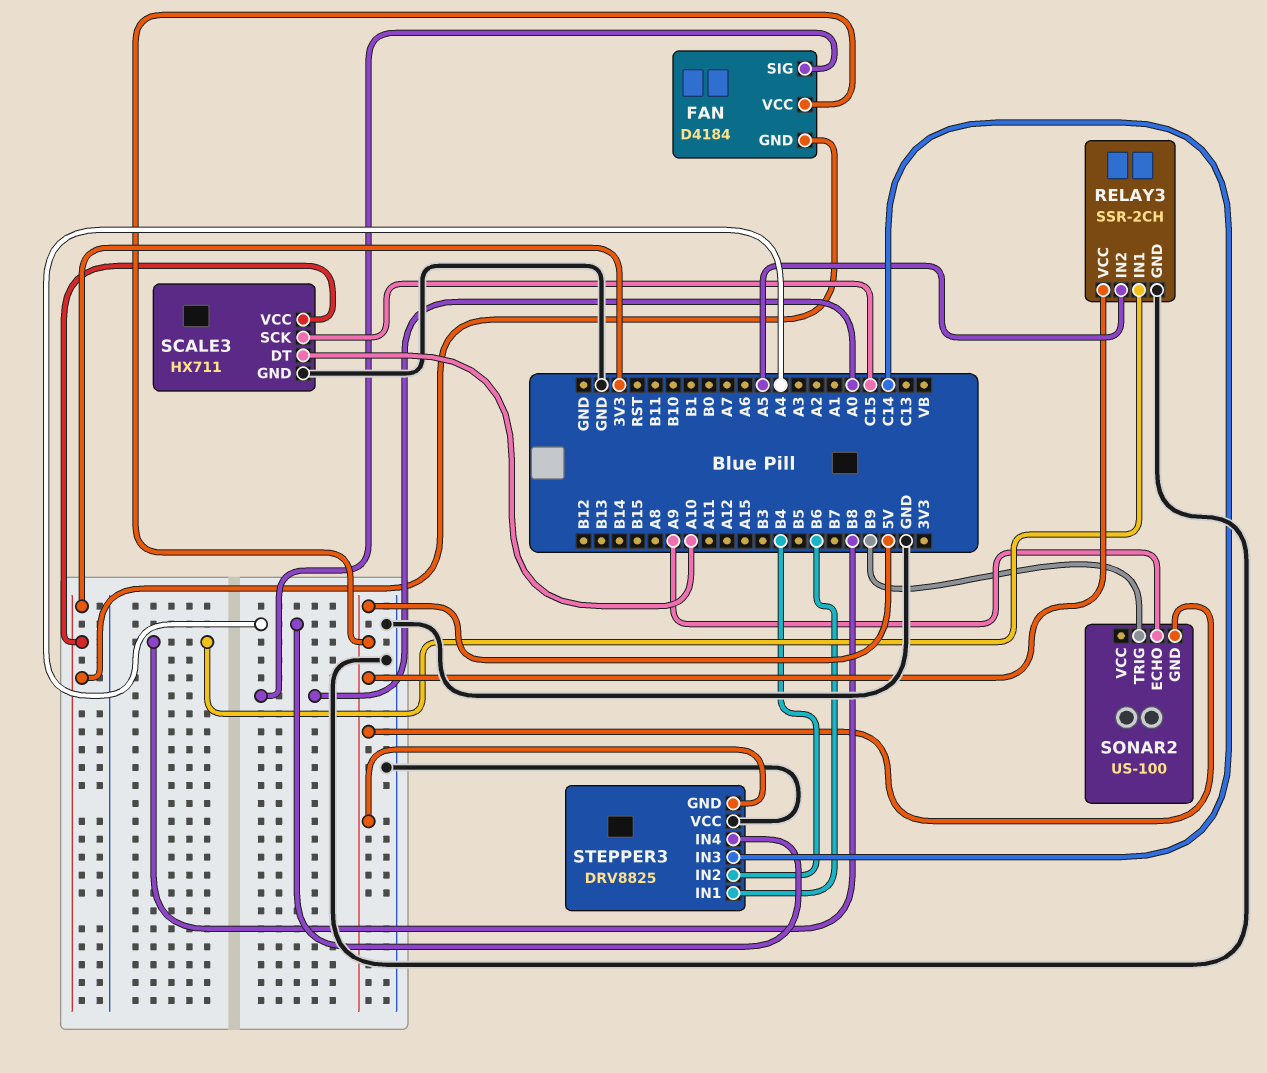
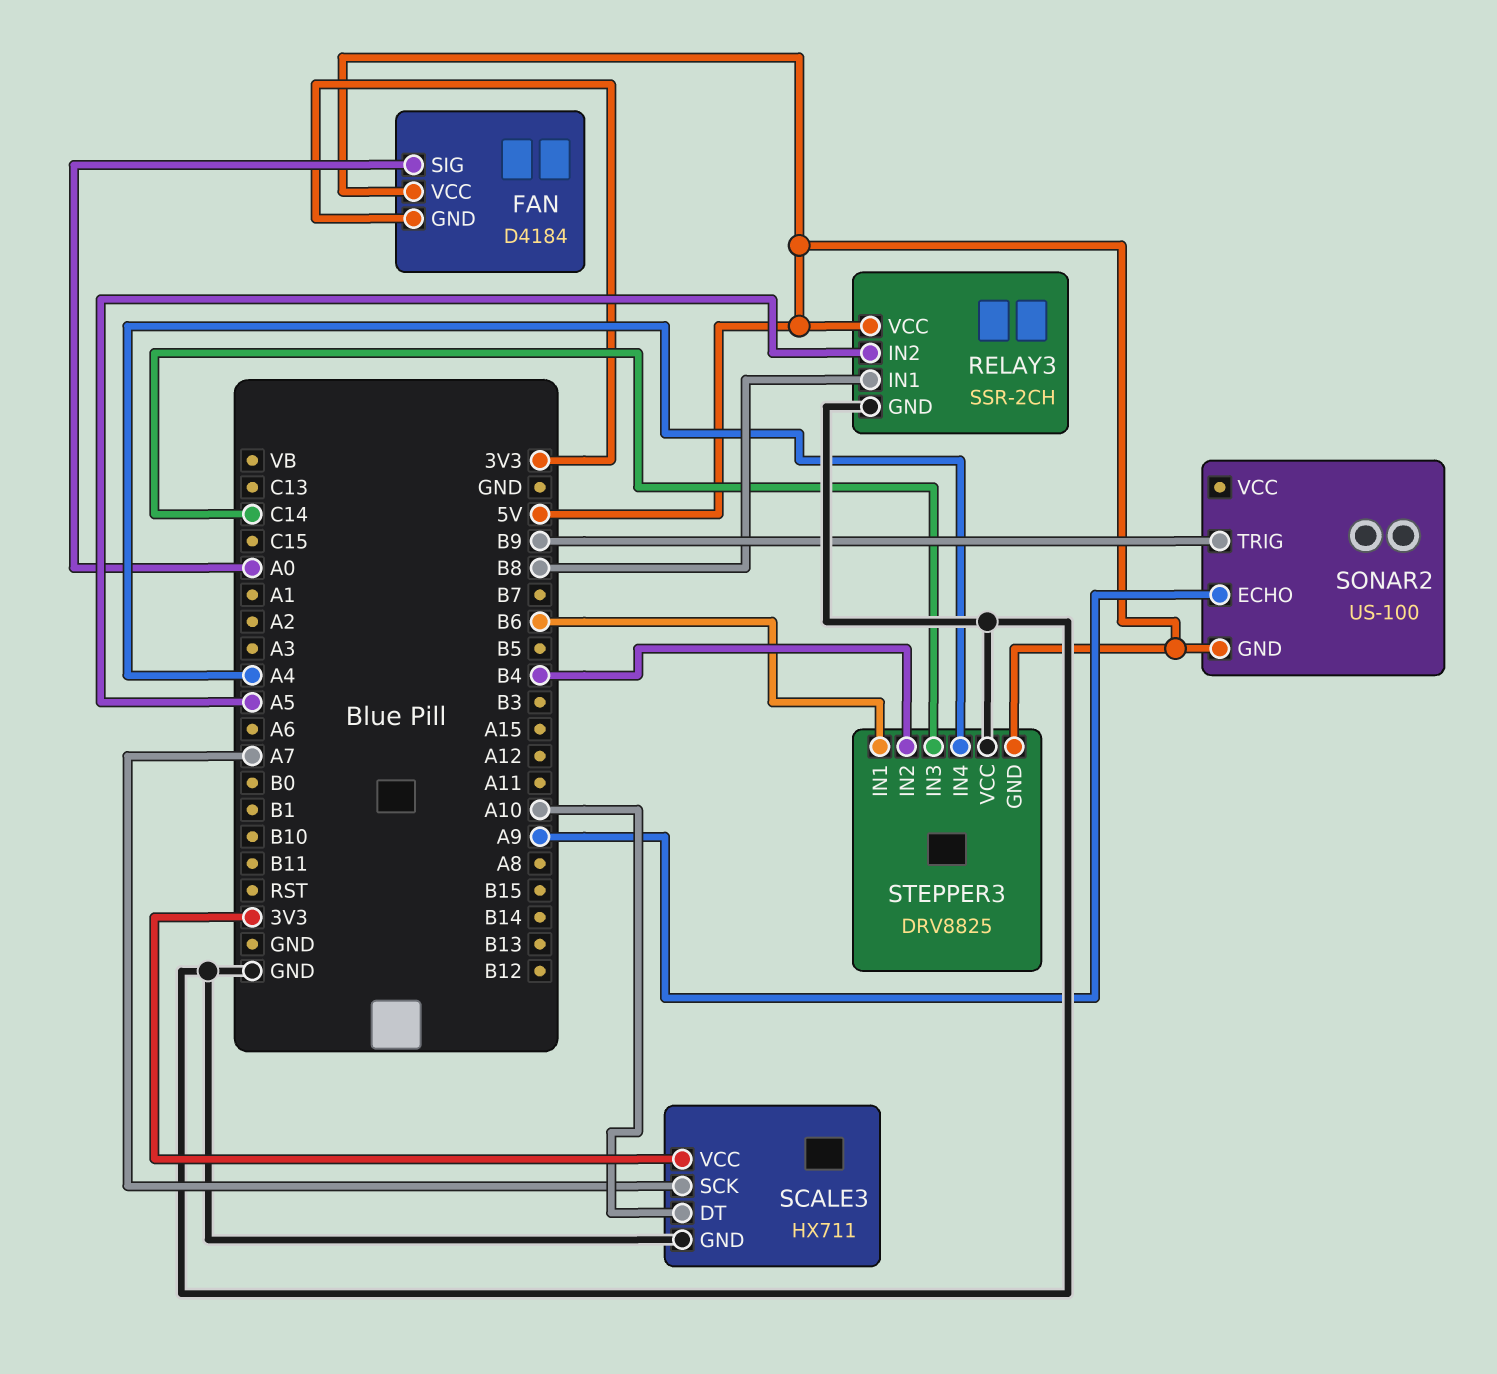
SCALE3 pin SCK: C15 -> A7

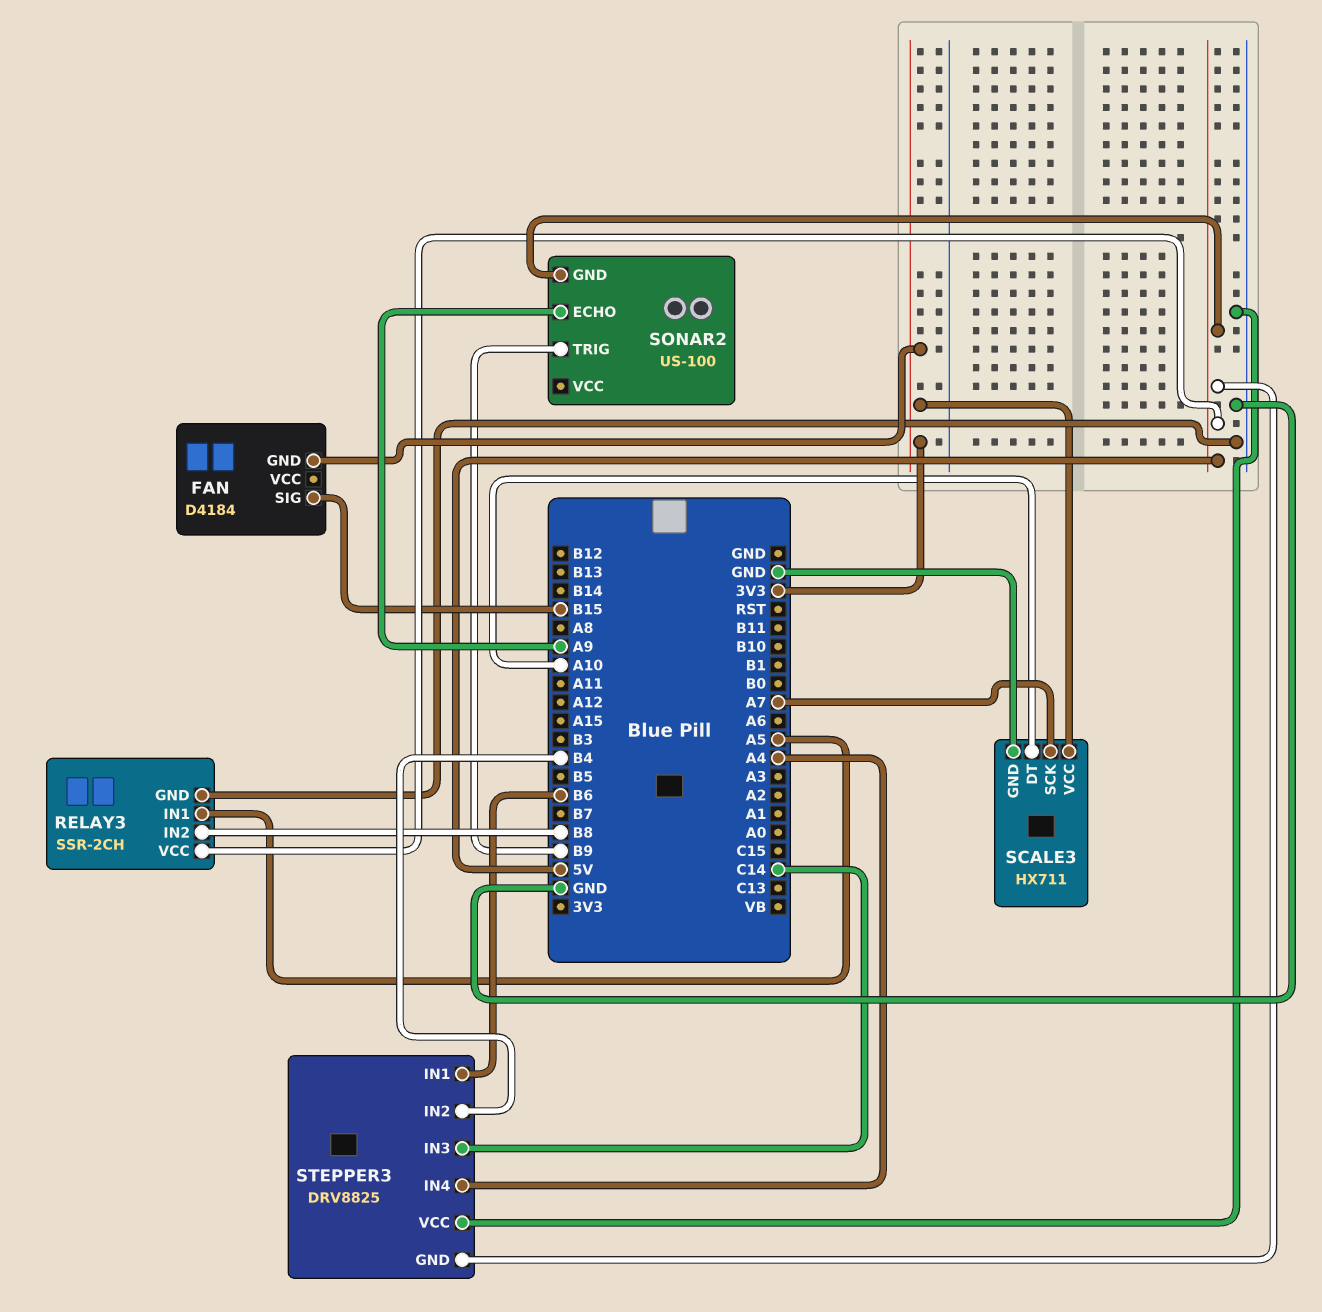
FAN pin SIG: A0 -> B15
FAN pin VCC: 5V -> none
RELAY3 pin IN1: B8 -> A5
RELAY3 pin IN2: A5 -> B8

